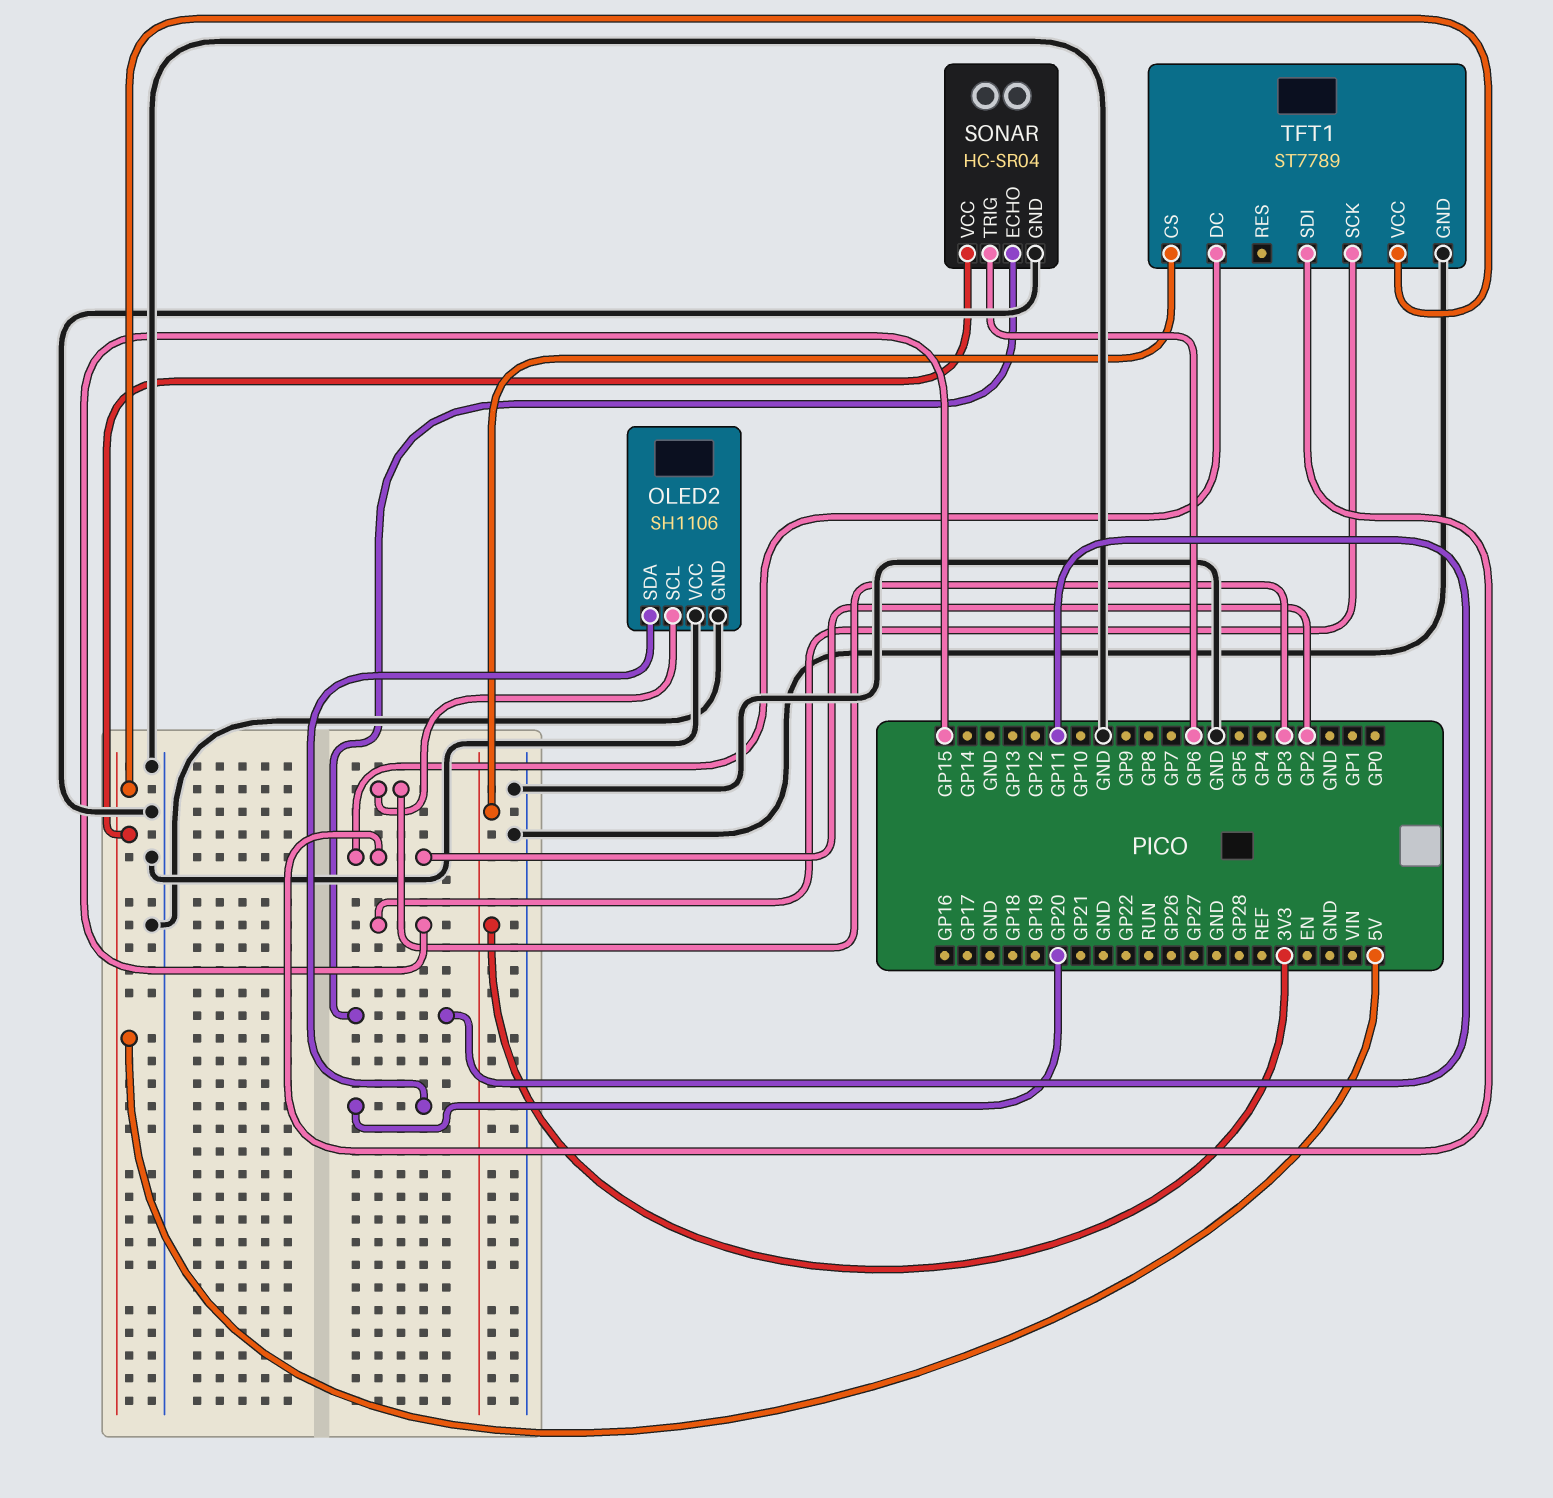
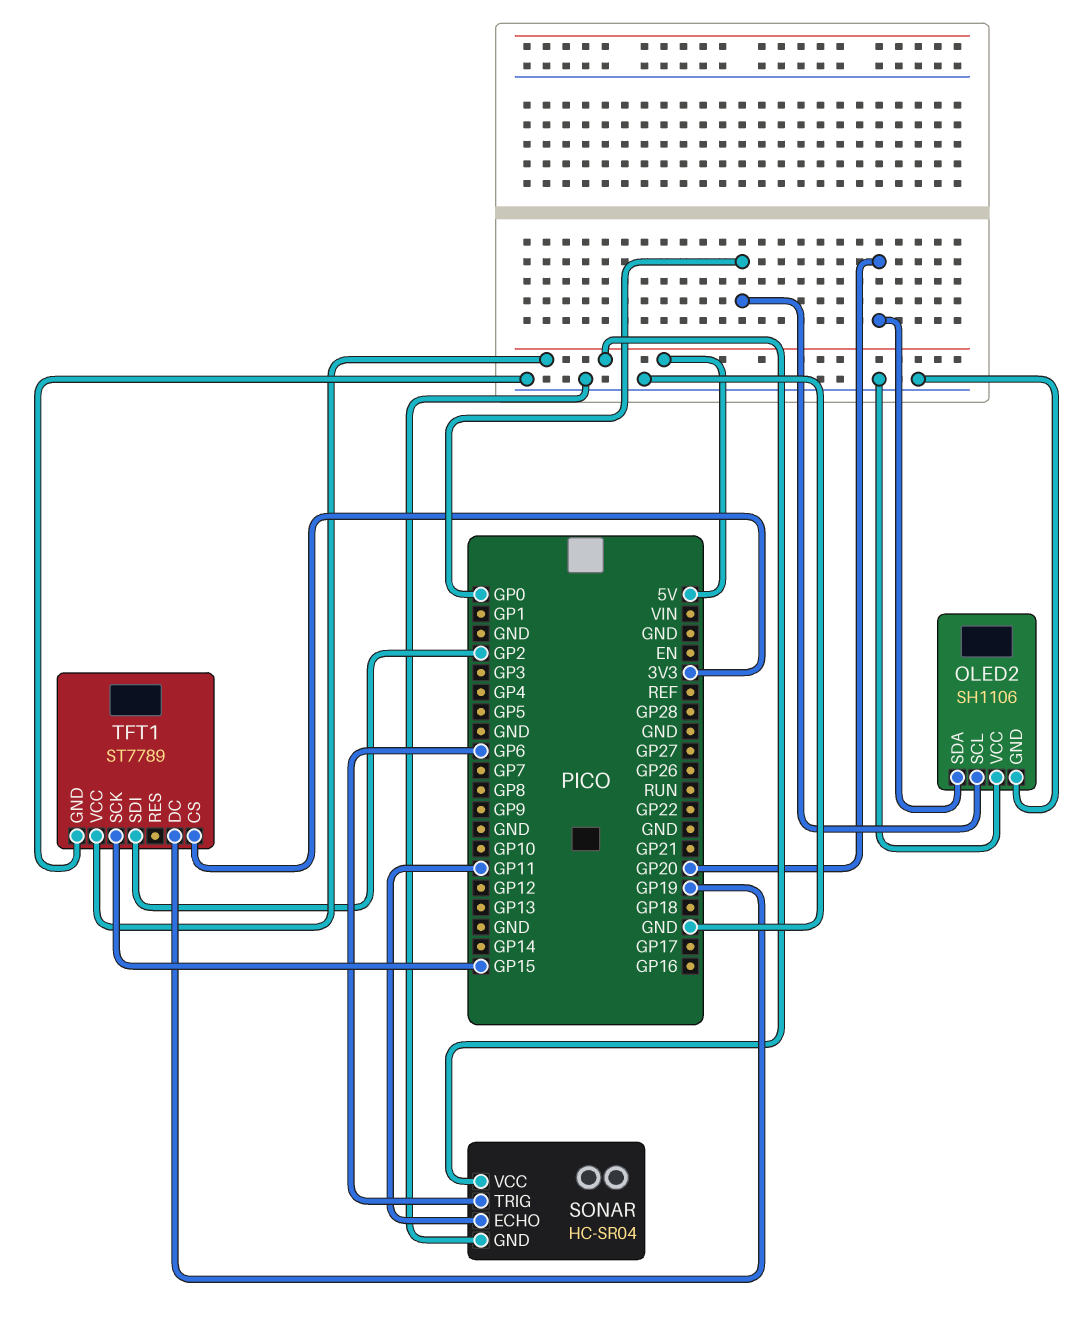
OLED2 pin SCL: GP3 -> GP0
TFT1 pin DC: GP2 -> GP19

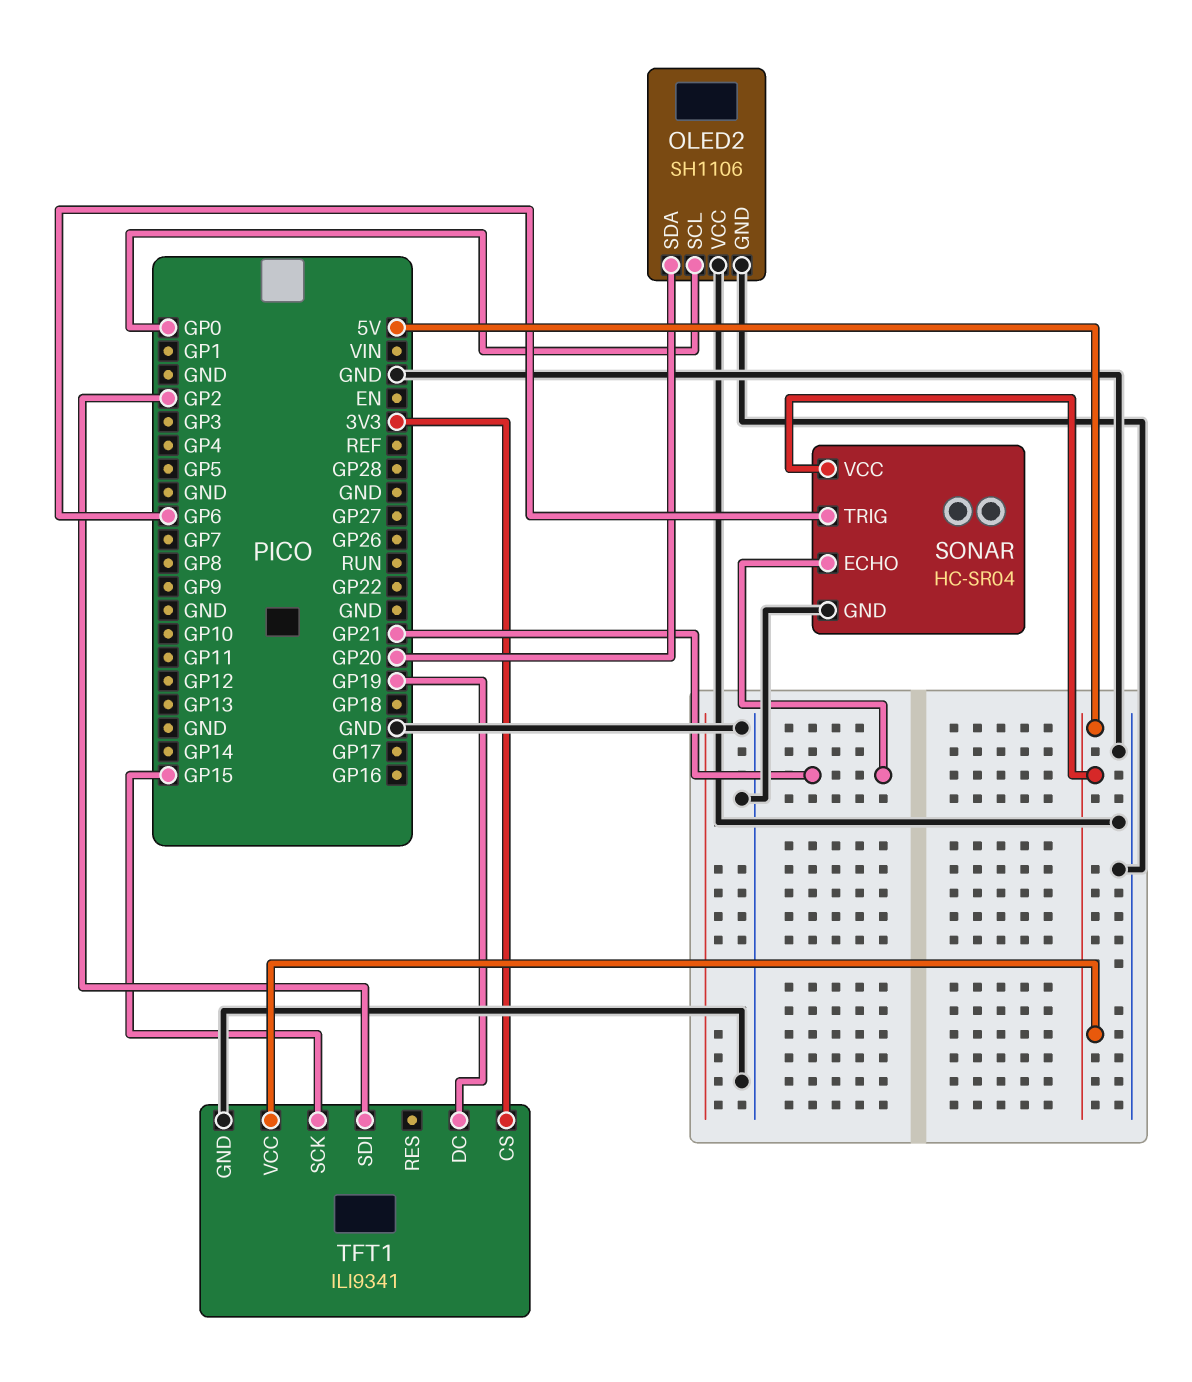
SONAR pin ECHO: GP11 -> GP21
TFT1: ST7789 -> ILI9341

